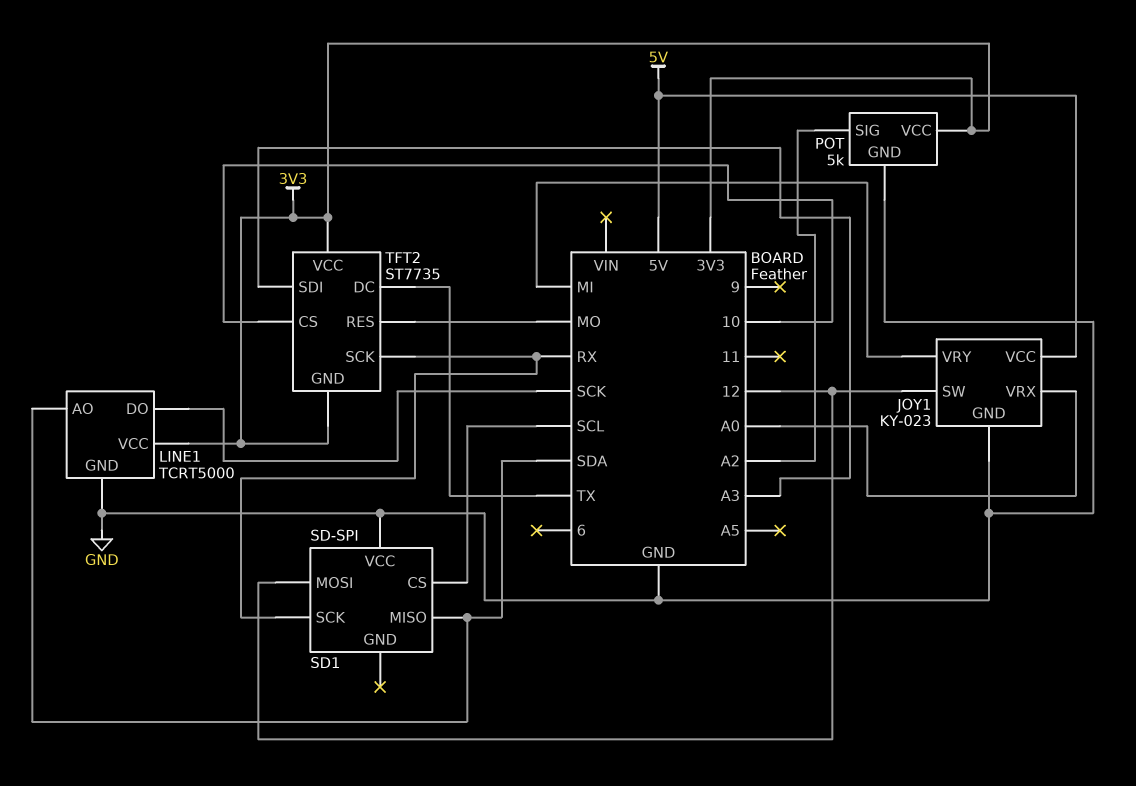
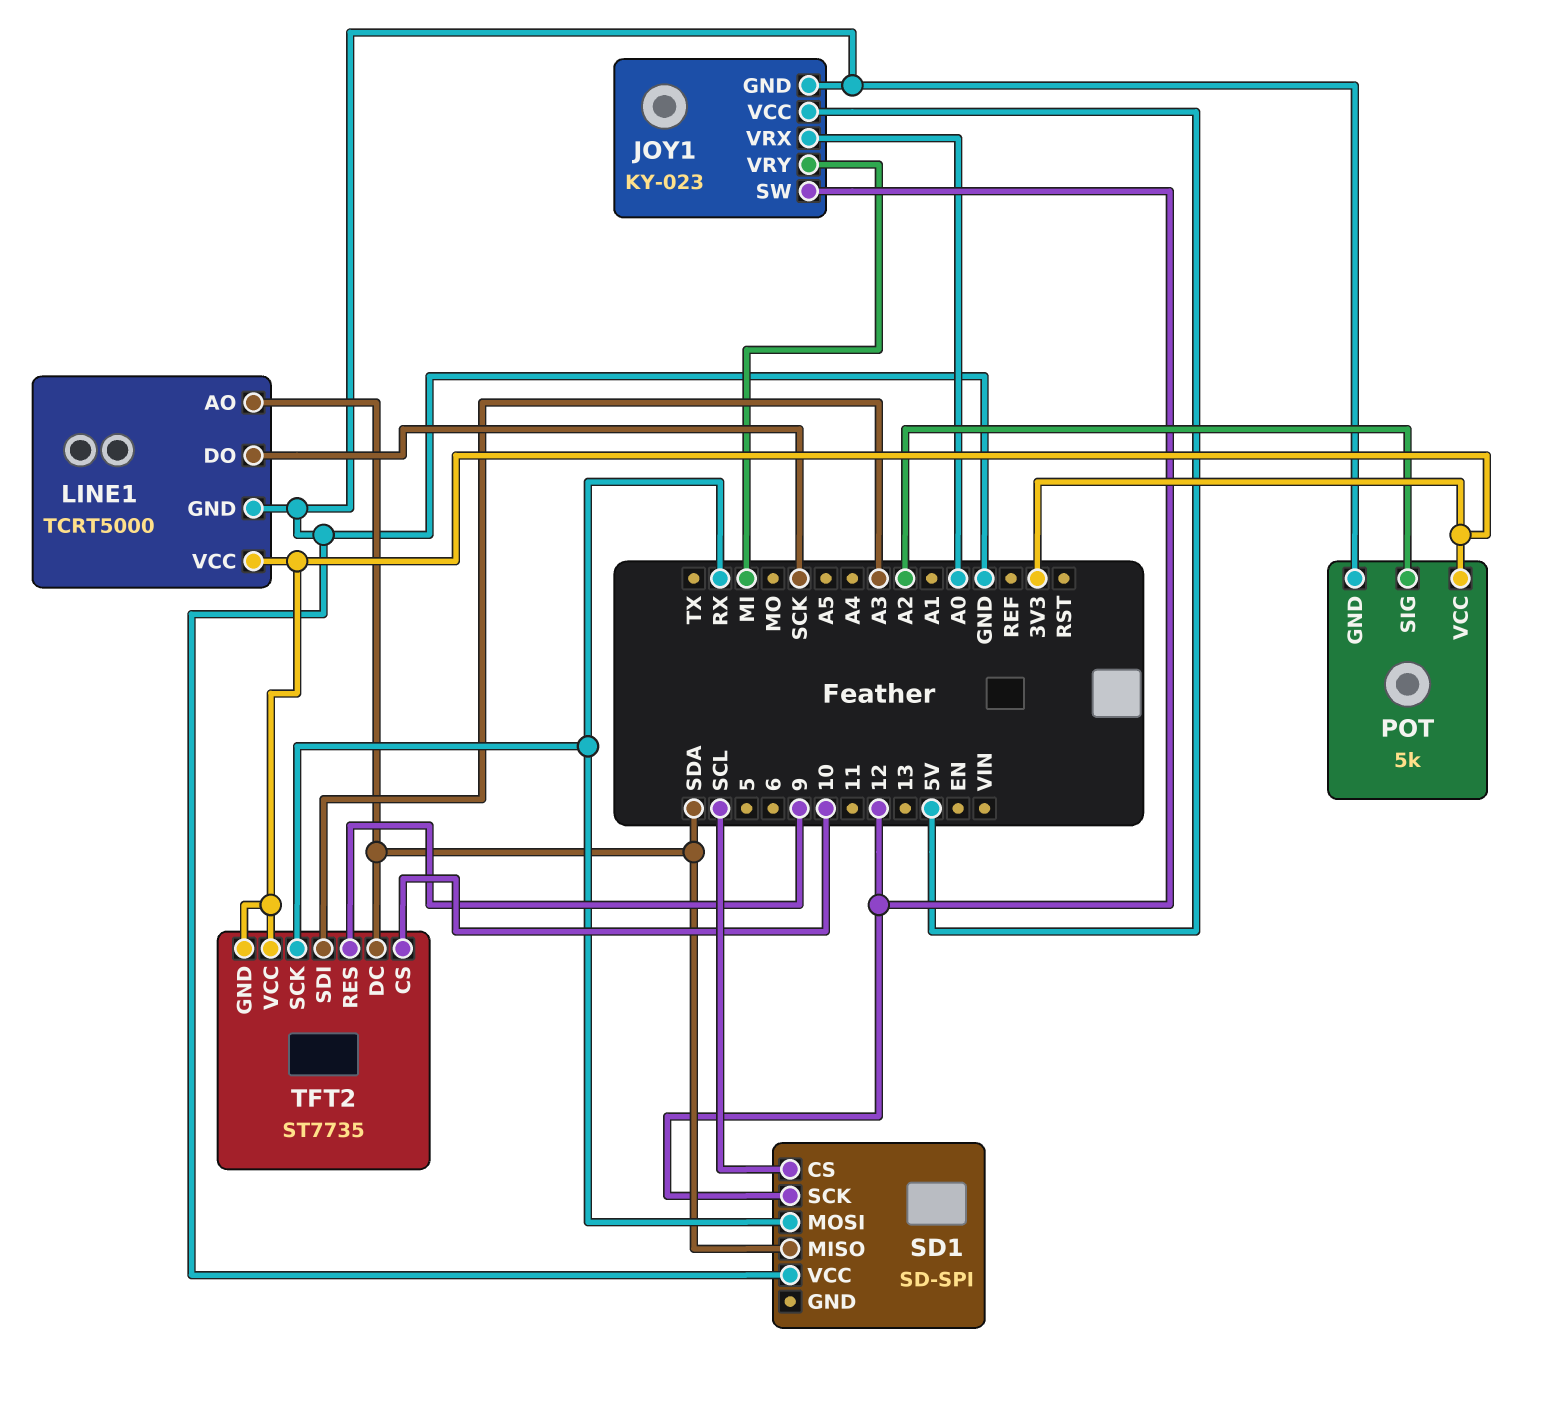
SD1 pin MOSI: 12 -> RX
SD1 pin SCK: RX -> 12
TFT2 pin DC: TX -> SDA
TFT2 pin RES: MO -> 9

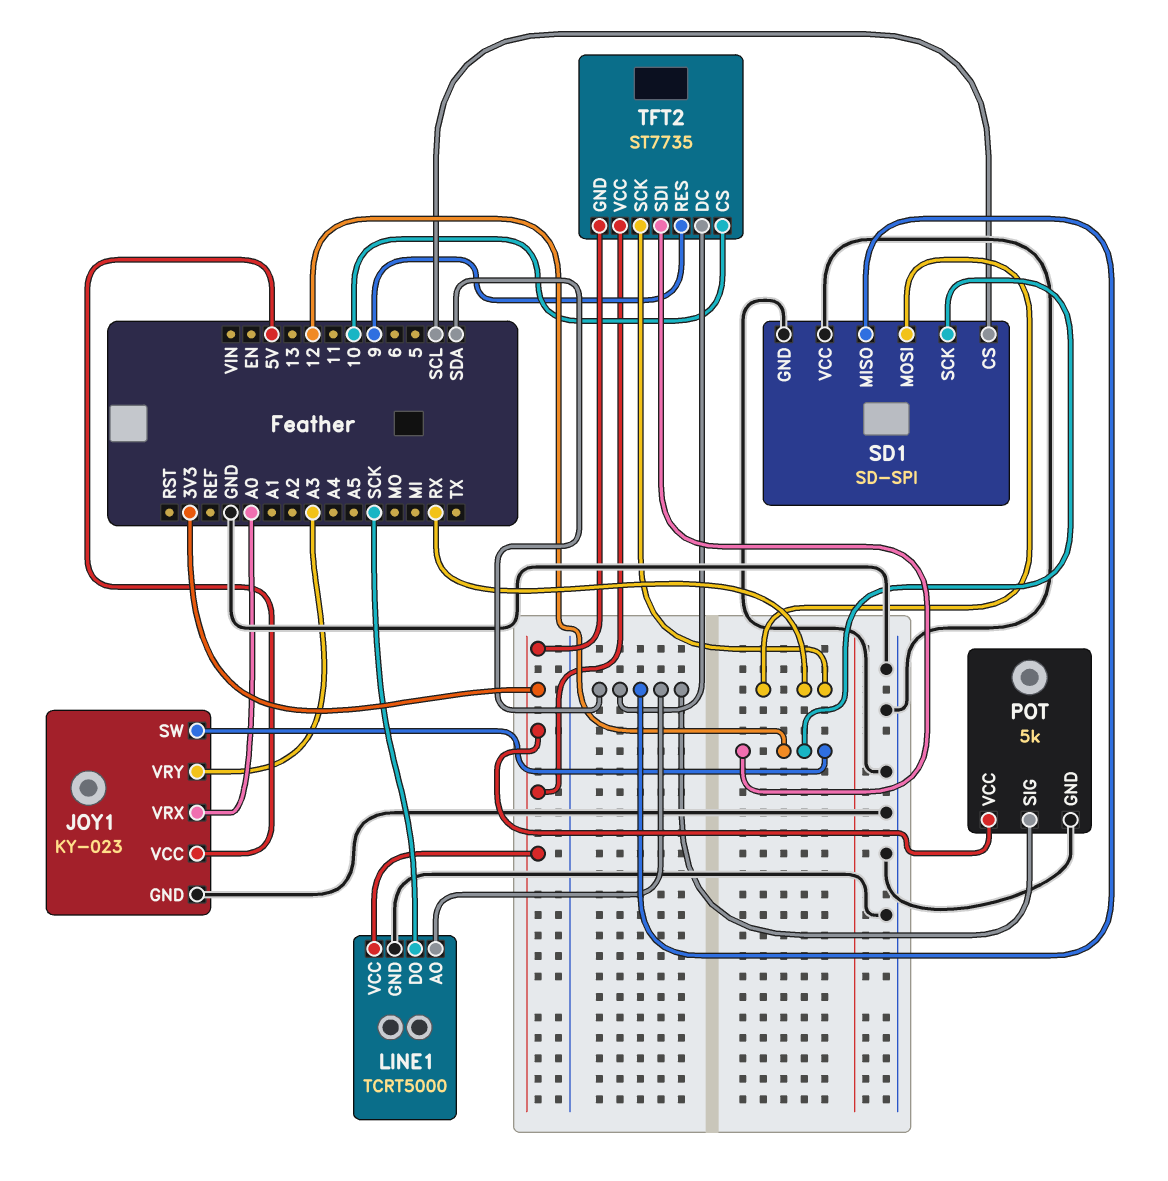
JOY1 pin VRY: MI -> A3
POT pin SIG: A2 -> SDA
SD1 pin GND: none -> GND
TFT2 pin SDI: A3 -> 12

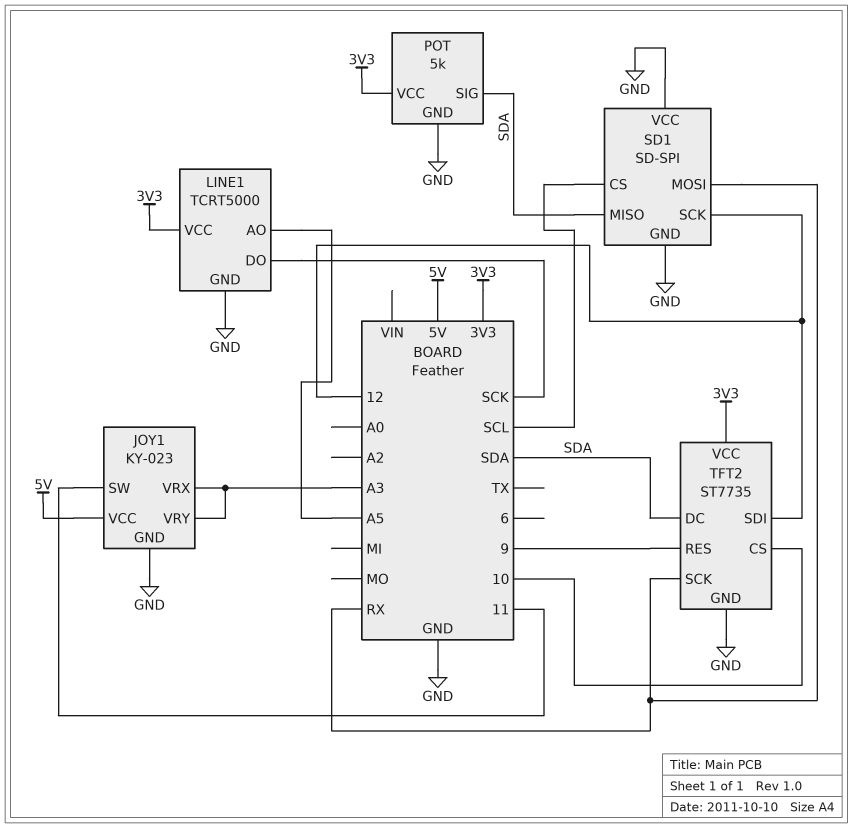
JOY1 pin SW: 12 -> 11
JOY1 pin VRX: A0 -> A3
LINE1 pin AO: SDA -> A5
TFT2 pin GND: 3V3 -> GND

